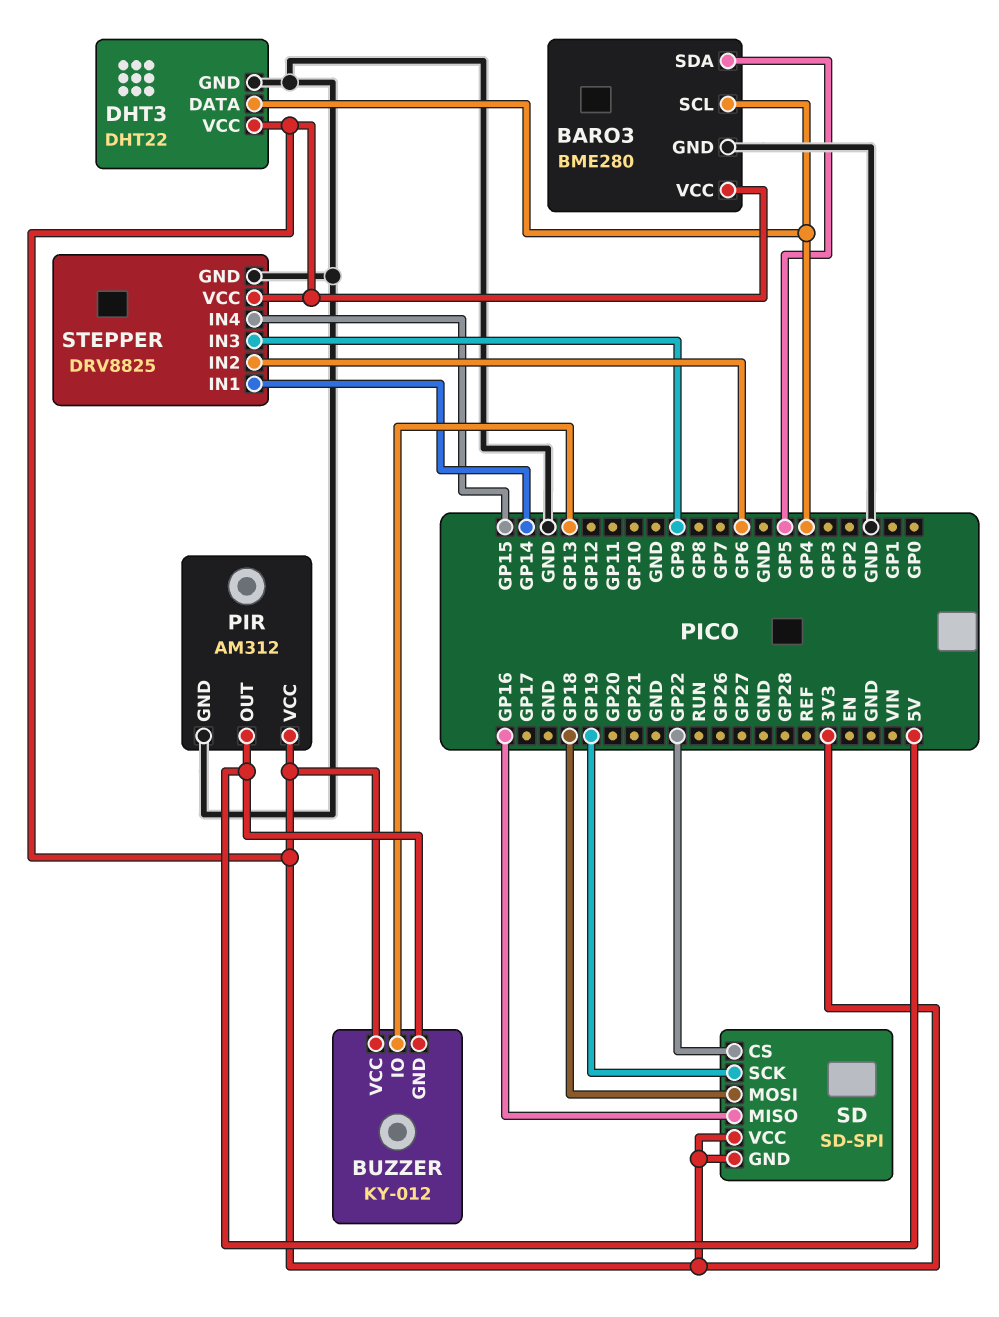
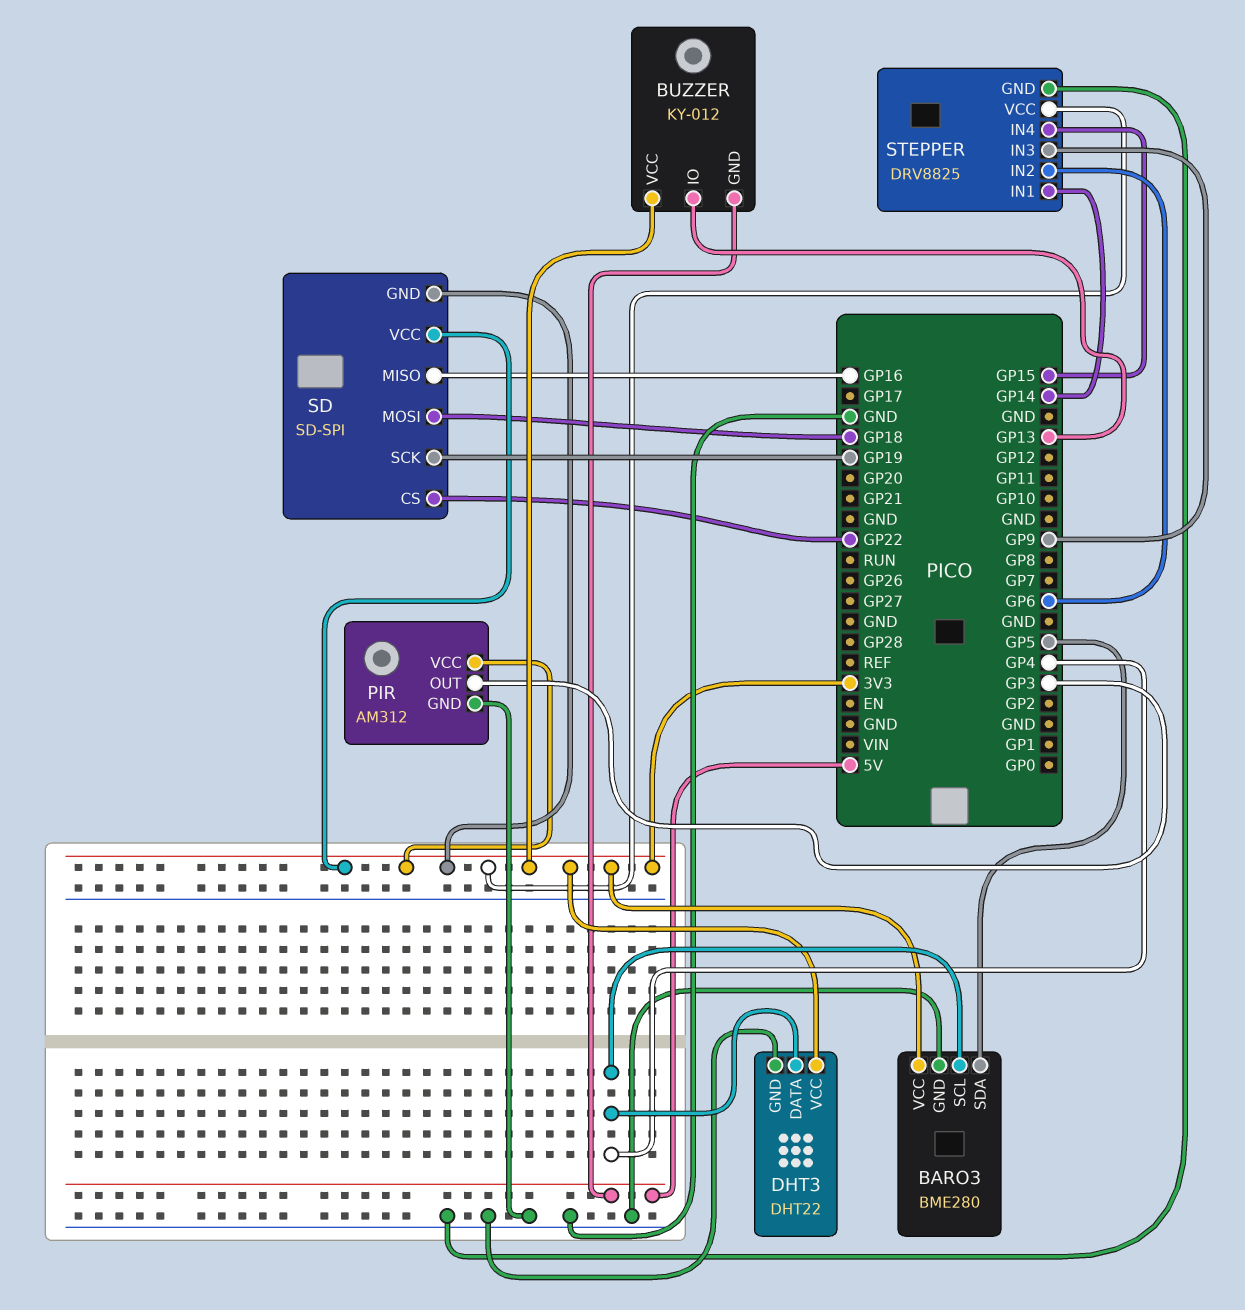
PIR pin OUT: 5V -> GP3

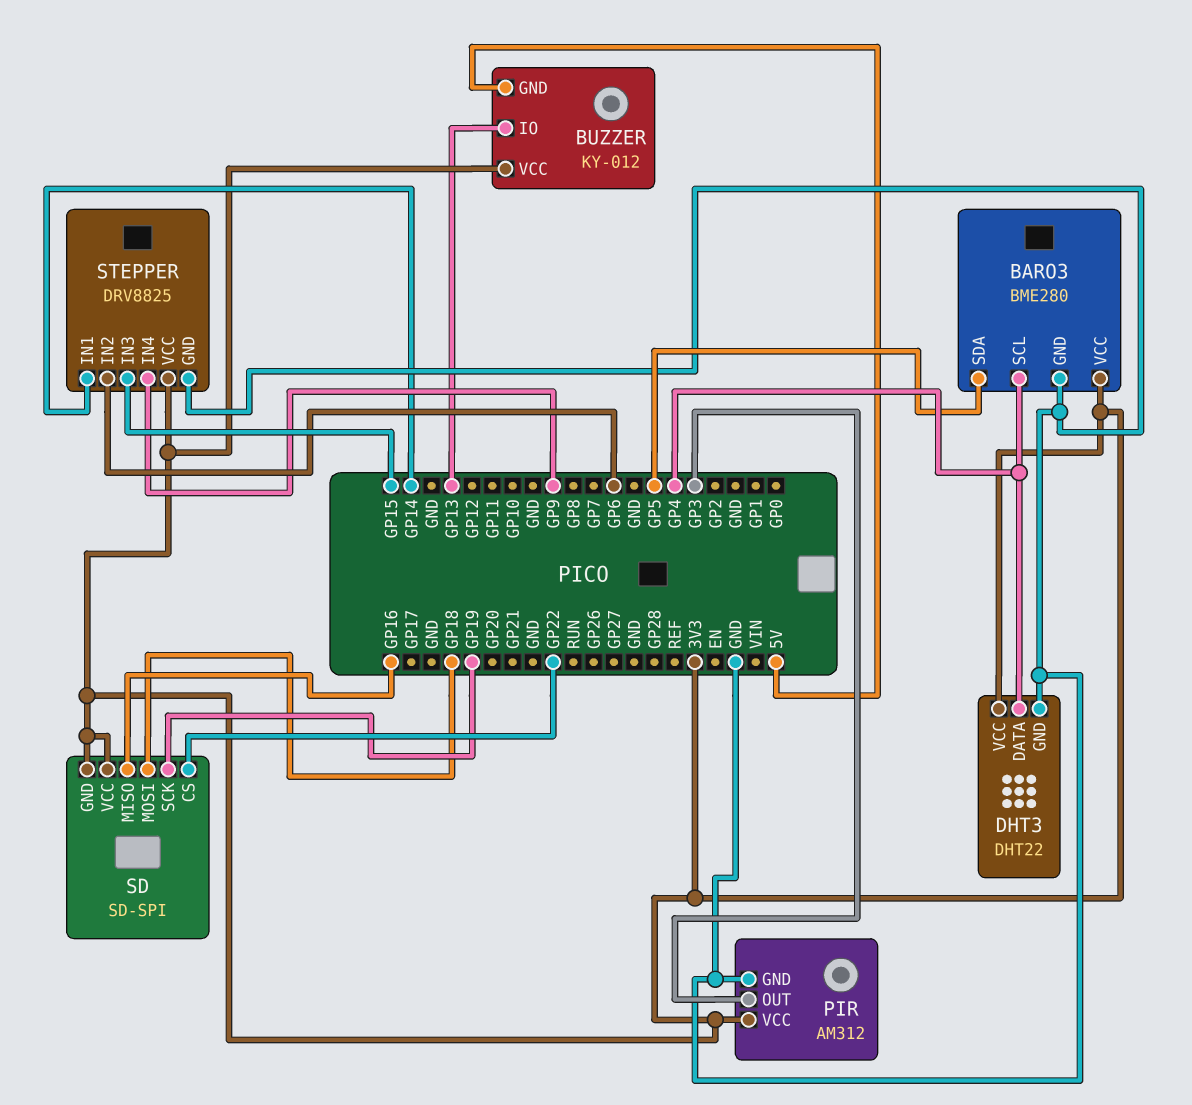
STEPPER pin IN3: GP9 -> GP15
STEPPER pin IN4: GP15 -> GP9

